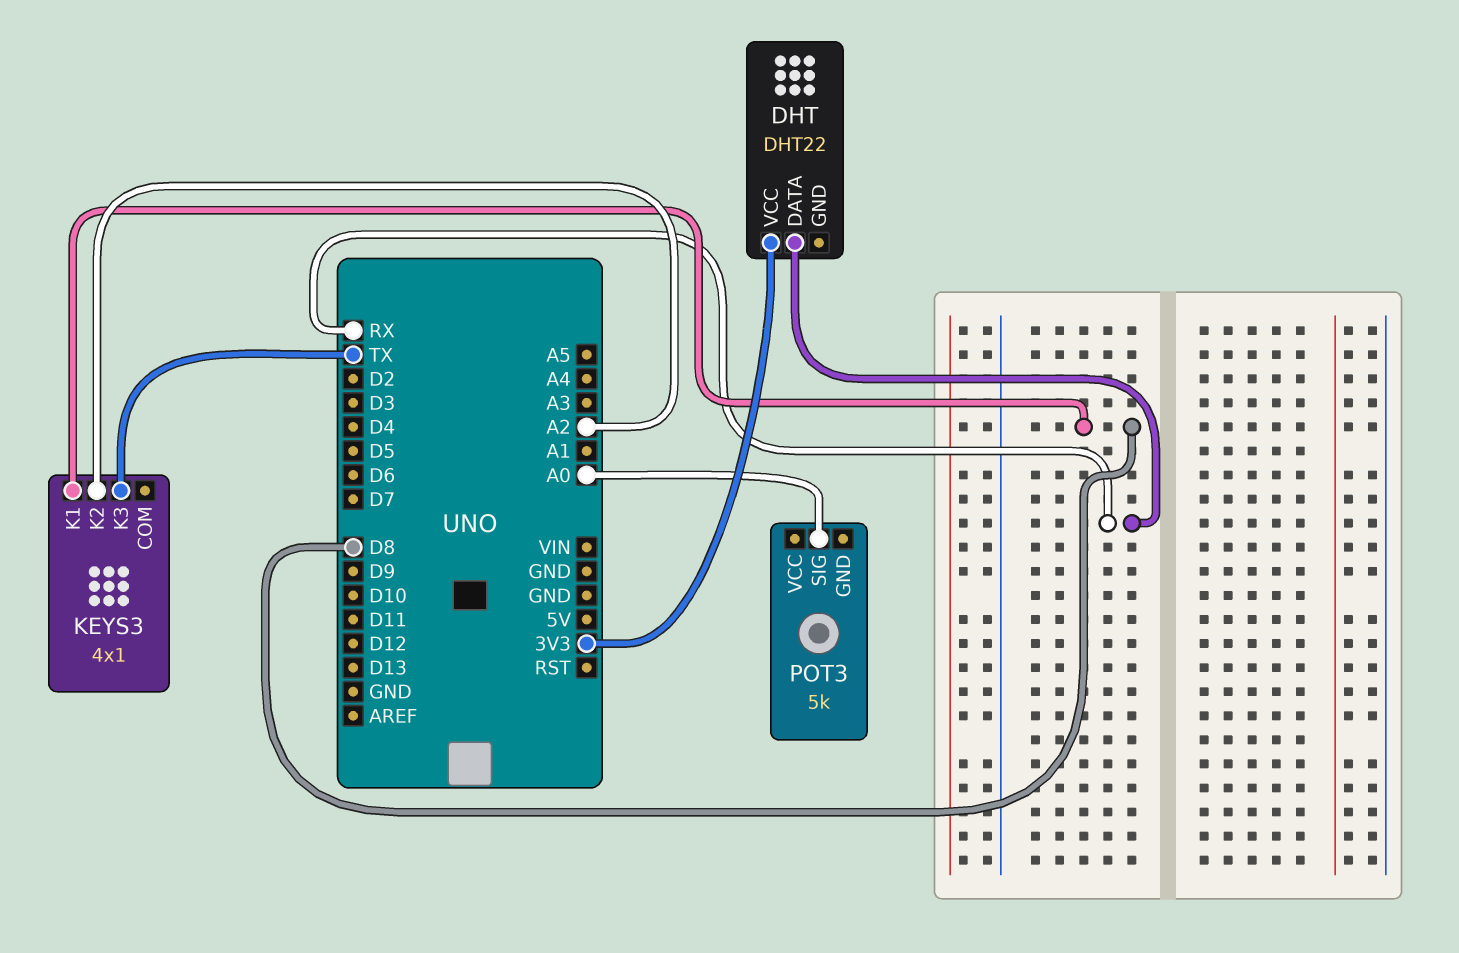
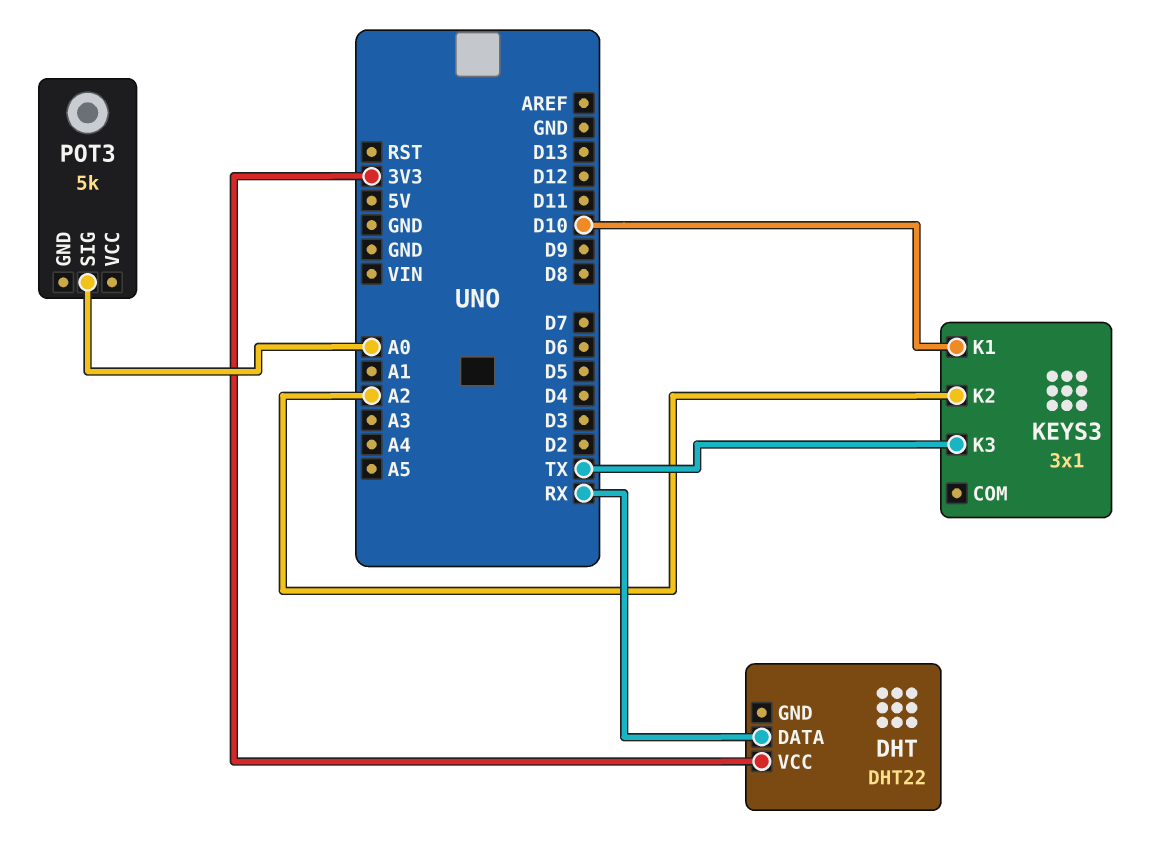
KEYS3: 4x1 -> 3x1
KEYS3 pin K1: D8 -> D10

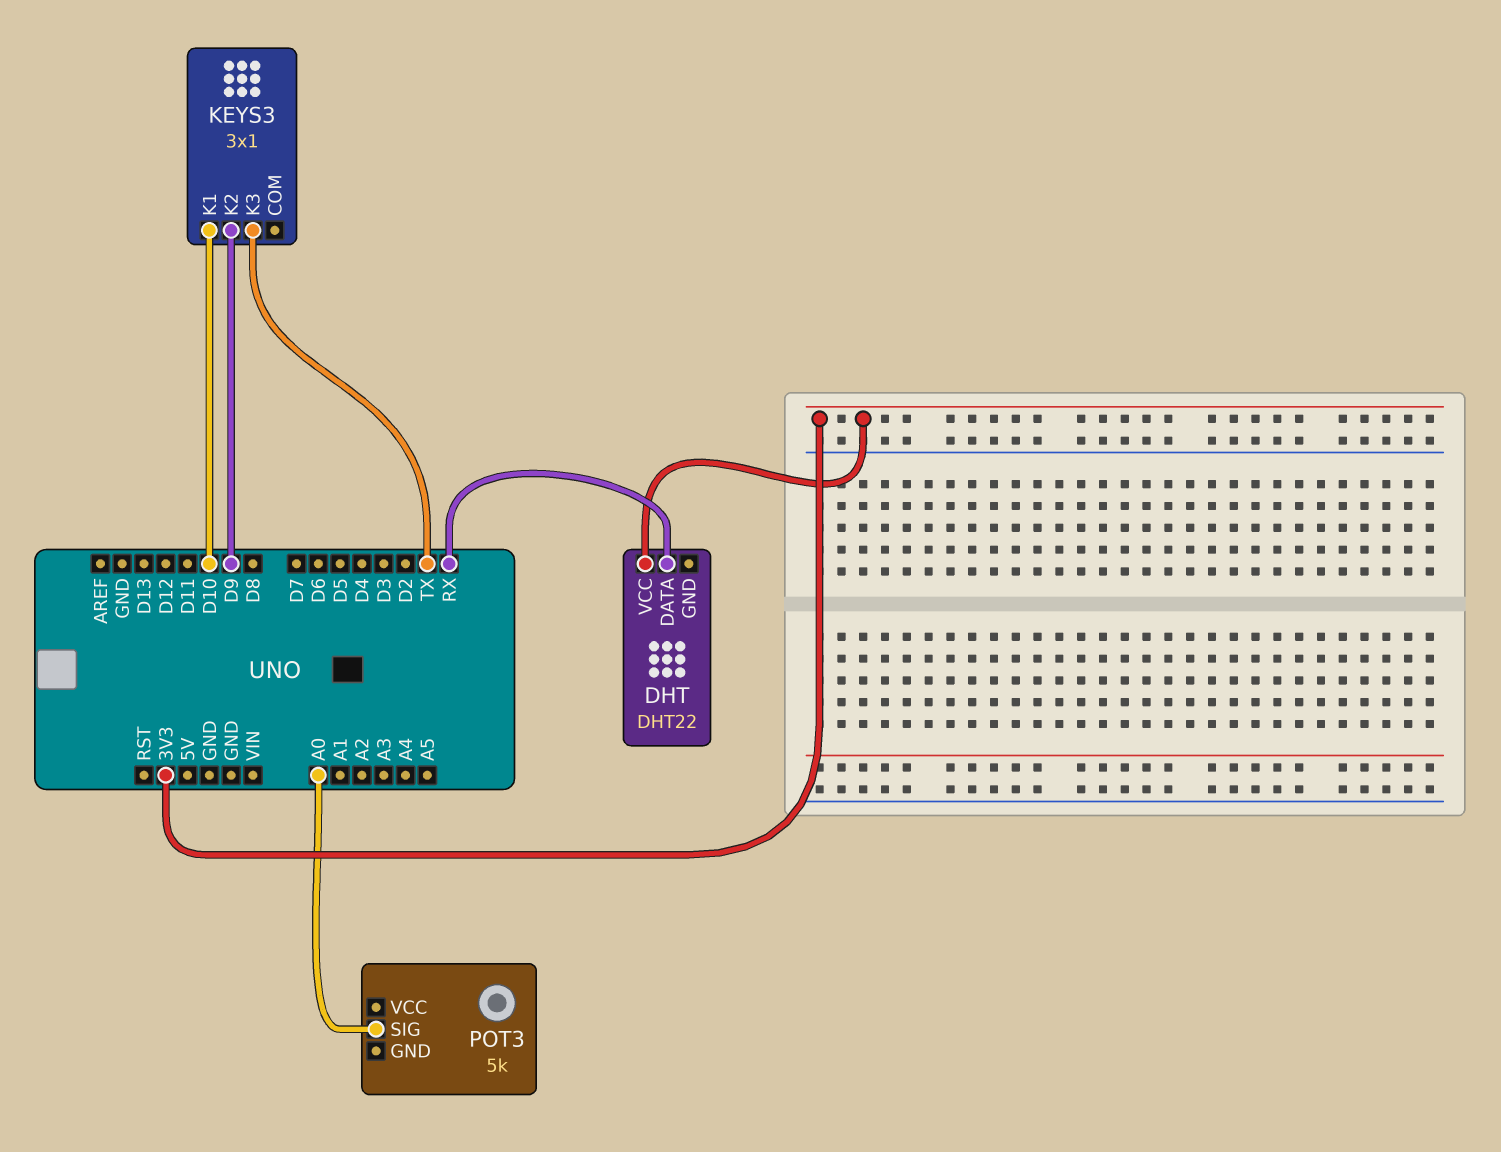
KEYS3 pin K2: A2 -> D9

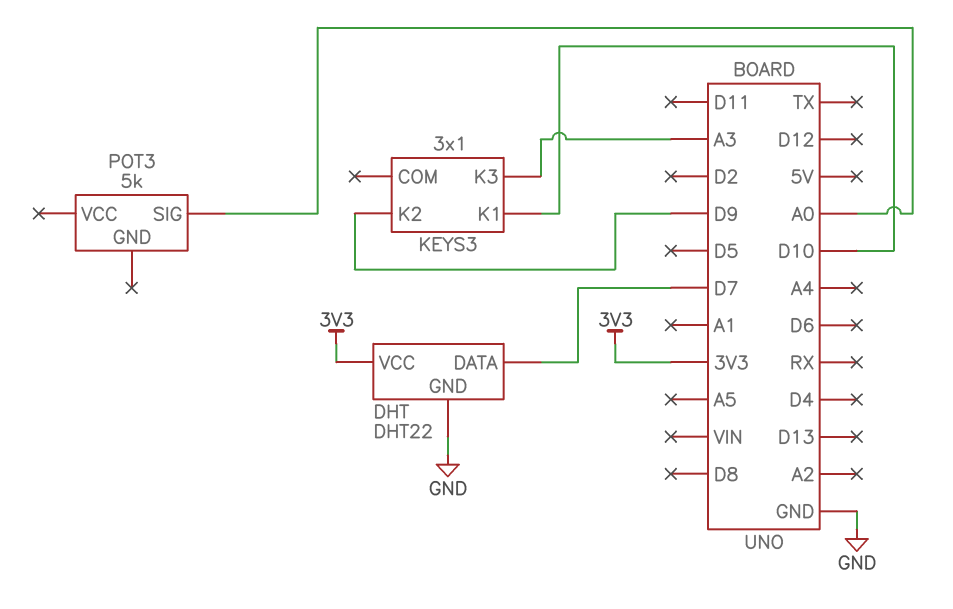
DHT pin DATA: RX -> D7
DHT pin GND: none -> GND
KEYS3 pin K3: TX -> A3

